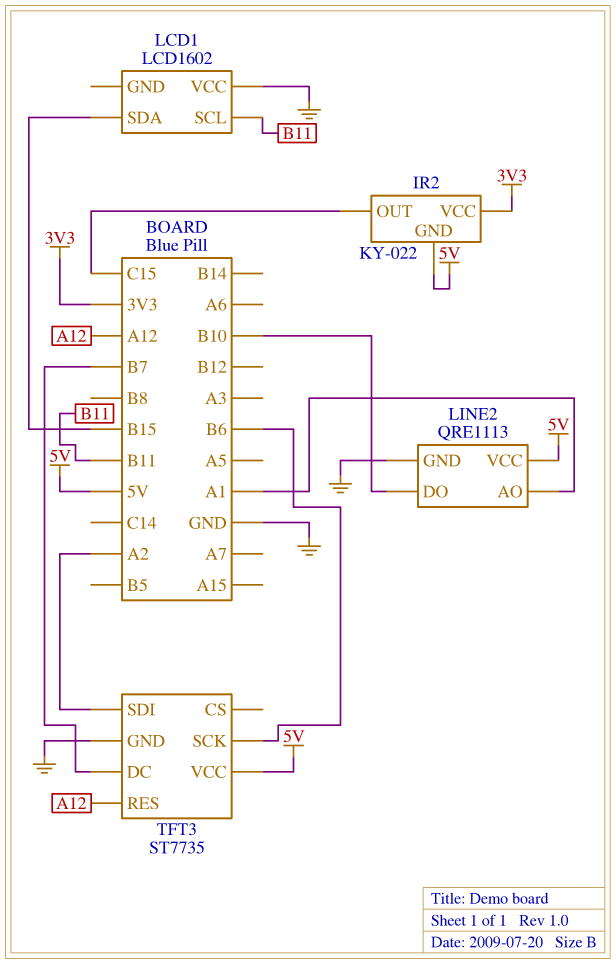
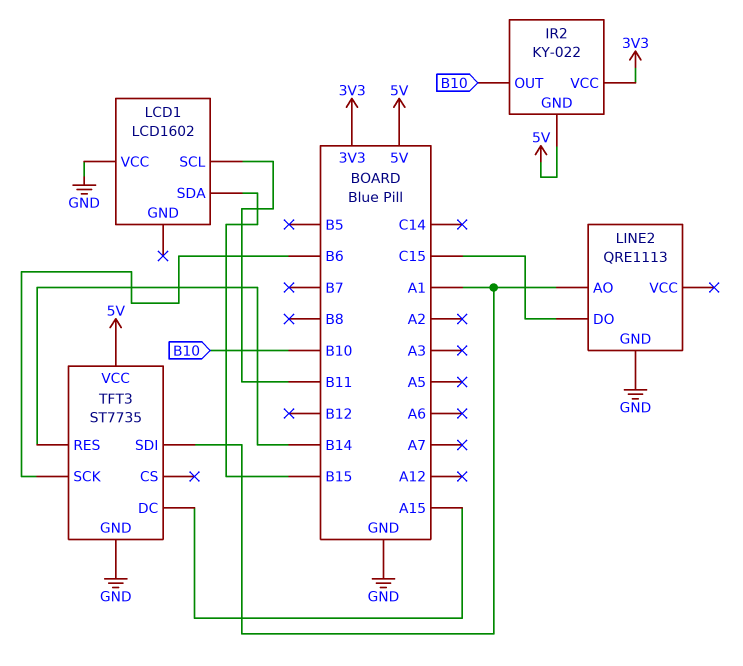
IR2 pin OUT: C15 -> B10
LINE2 pin DO: B10 -> C15
LINE2 pin VCC: 5V -> none
TFT3 pin DC: B7 -> A15
TFT3 pin RES: A12 -> B14
TFT3 pin SDI: A2 -> A1

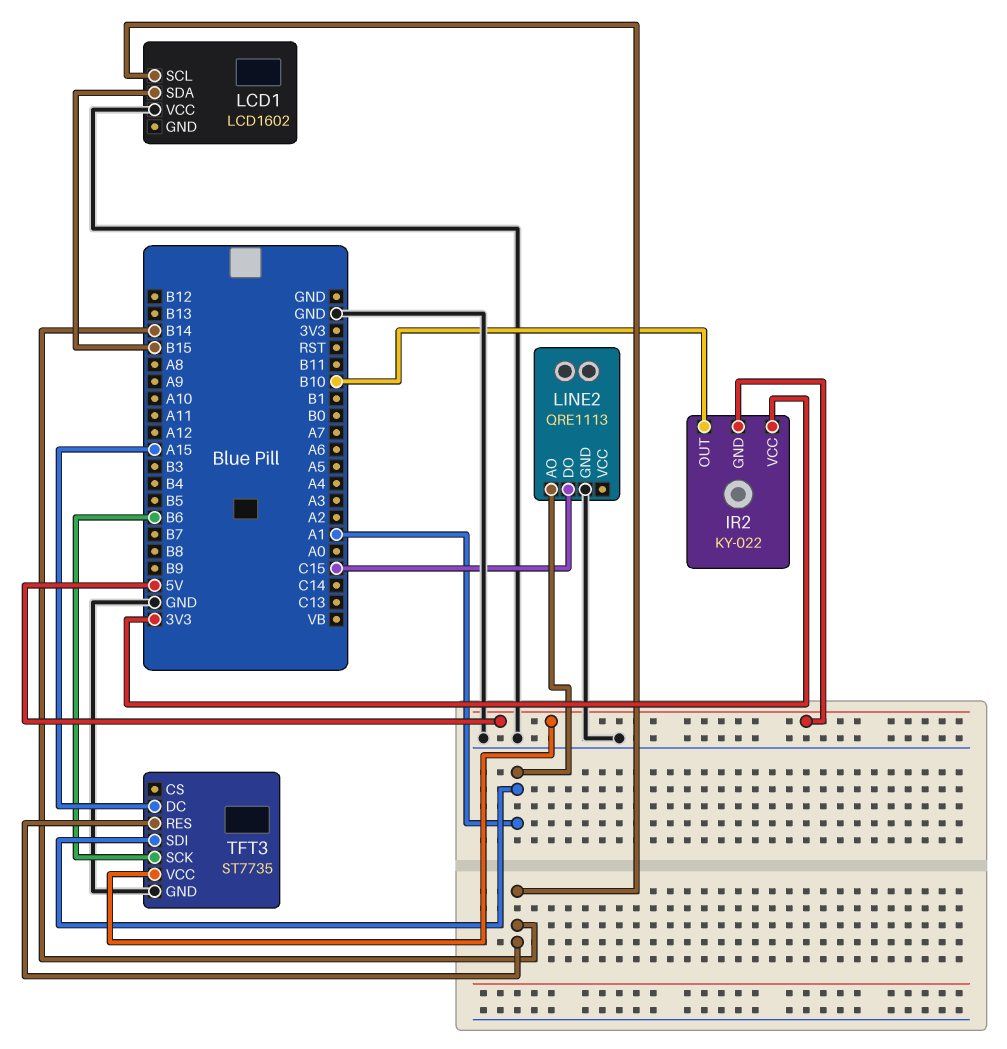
LCD1 pin SCL: B11 -> B14

